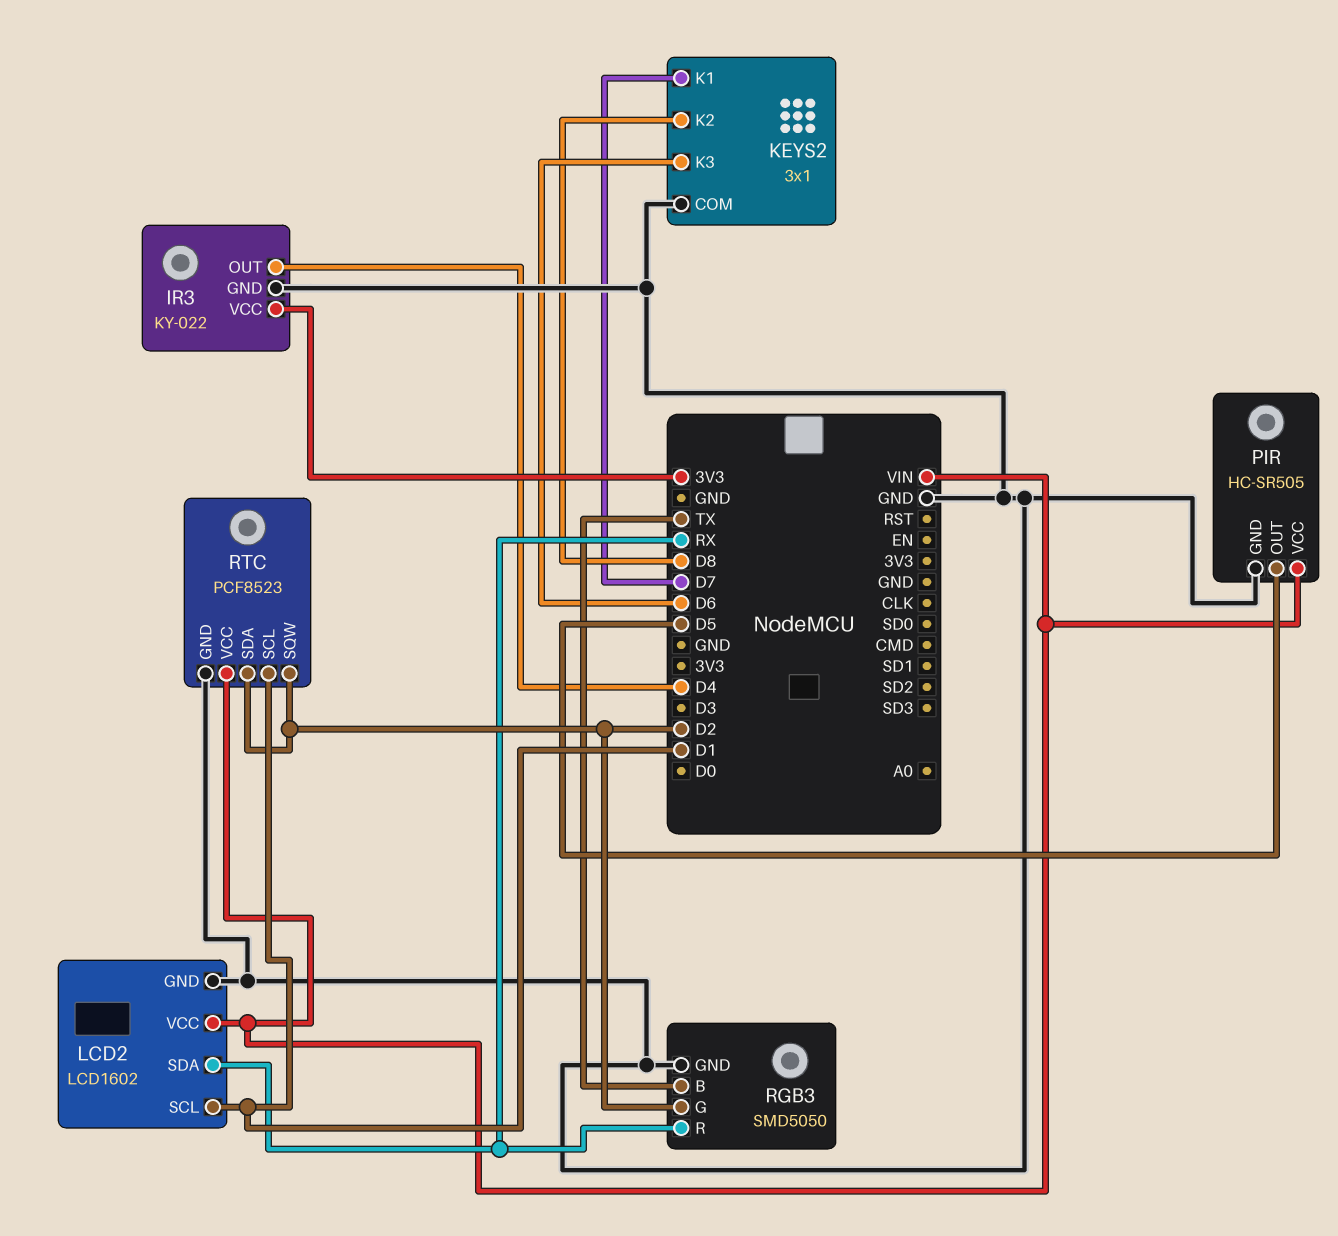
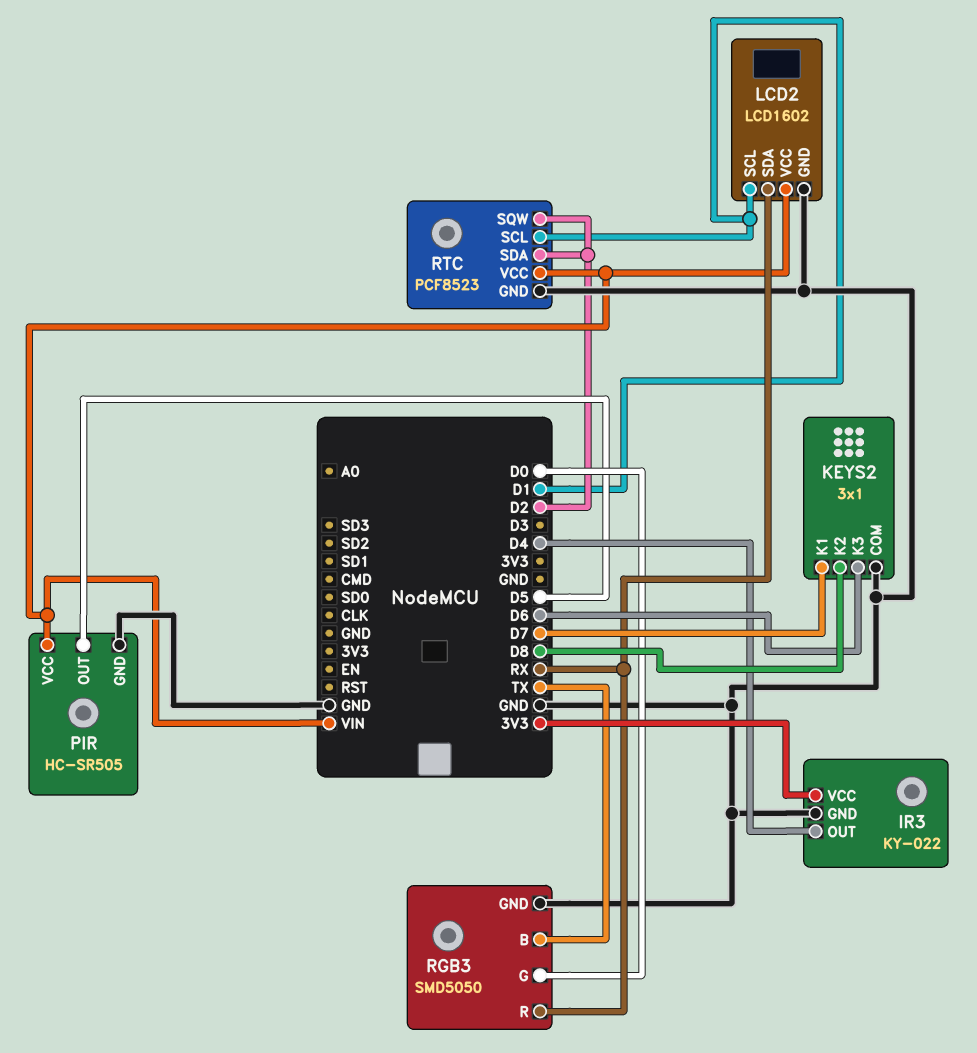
RGB3 pin G: D2 -> D0

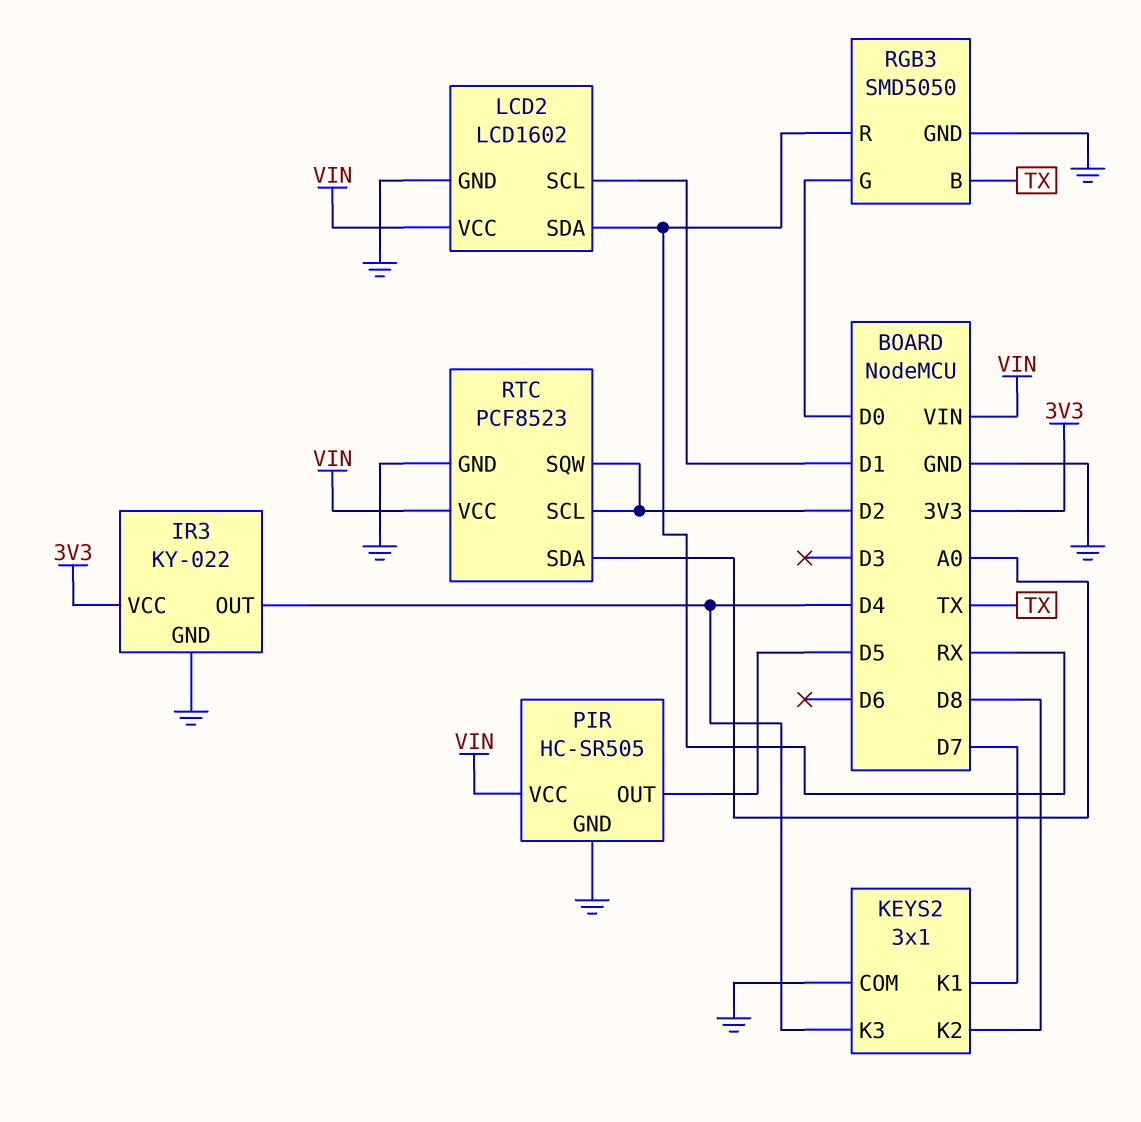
KEYS2 pin K3: D6 -> D4
RTC pin SCL: D1 -> D2
RTC pin SDA: D2 -> A0

